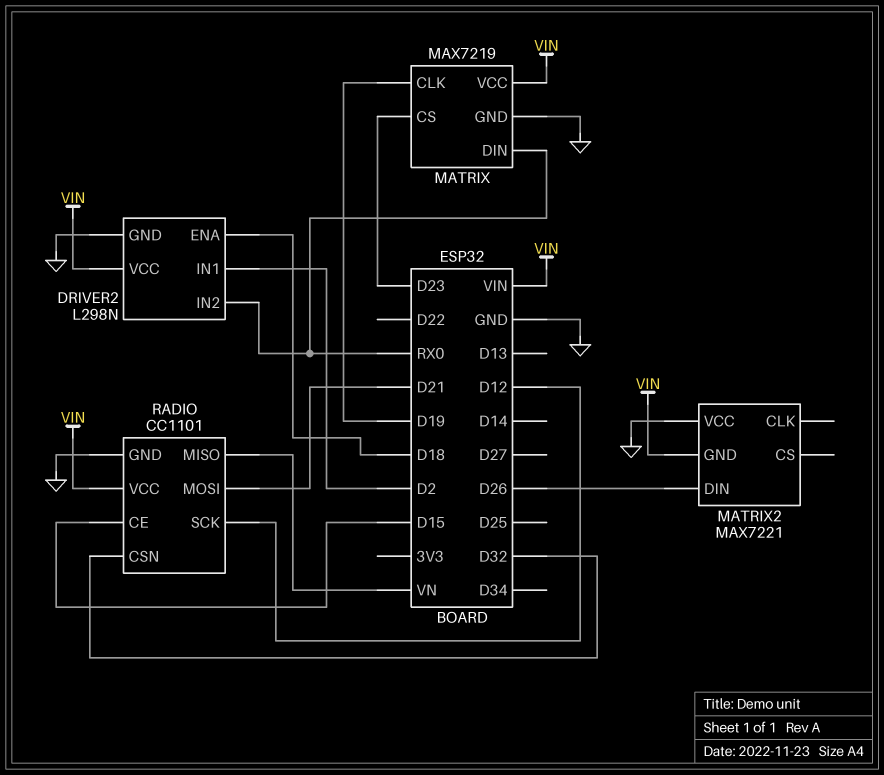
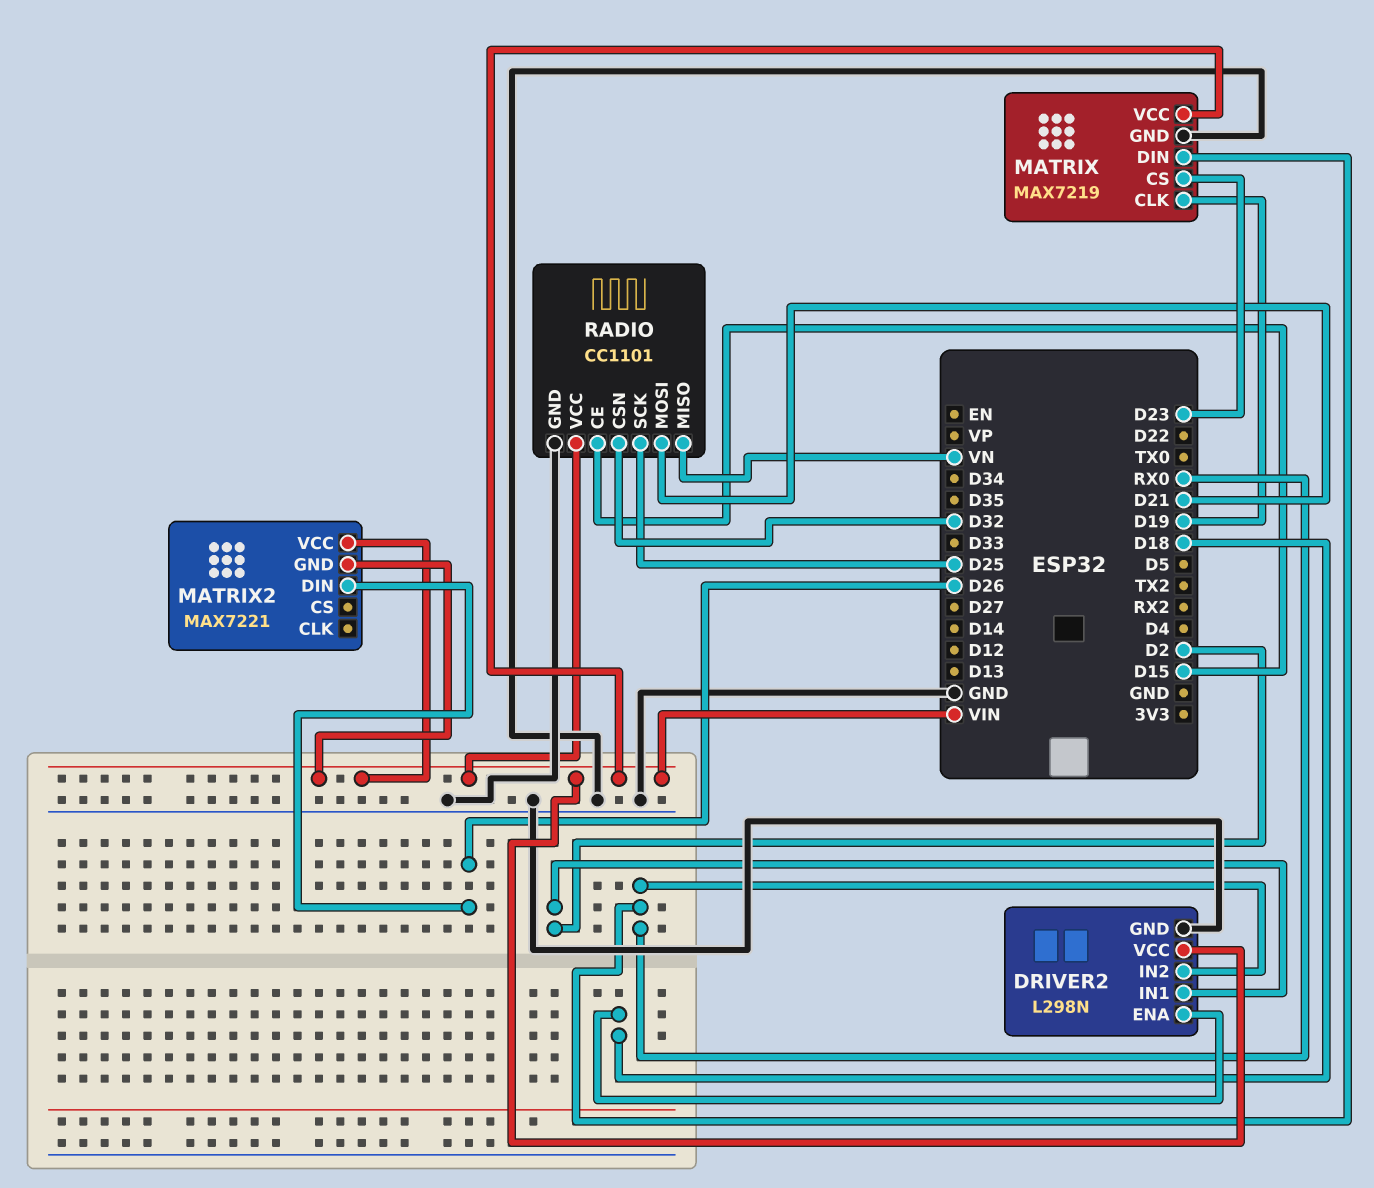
MATRIX2 pin VCC: GND -> VIN
RADIO pin SCK: D12 -> D25

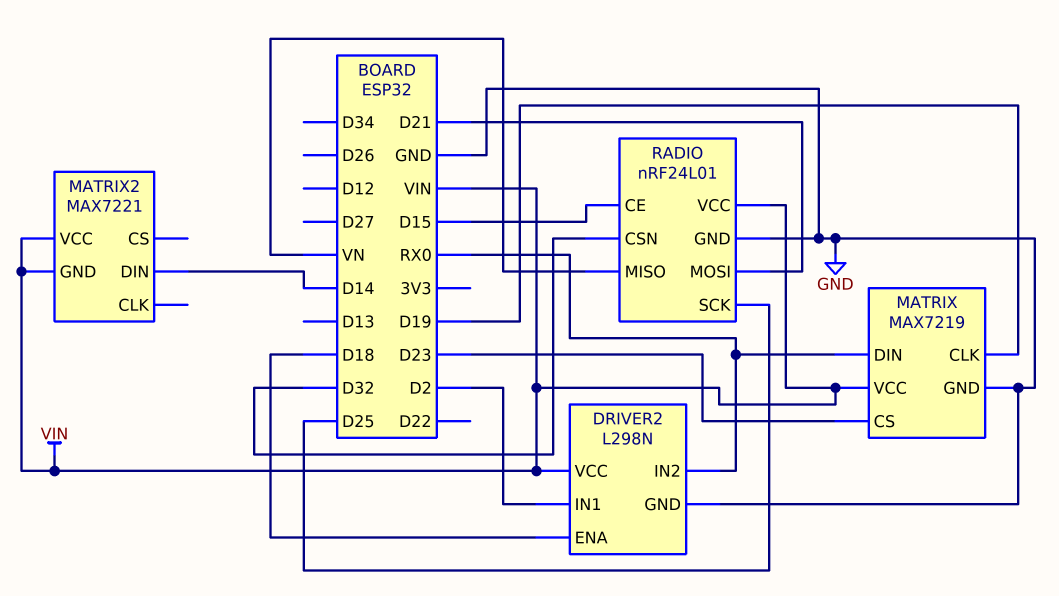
MATRIX2 pin DIN: D26 -> D14
RADIO: CC1101 -> nRF24L01

